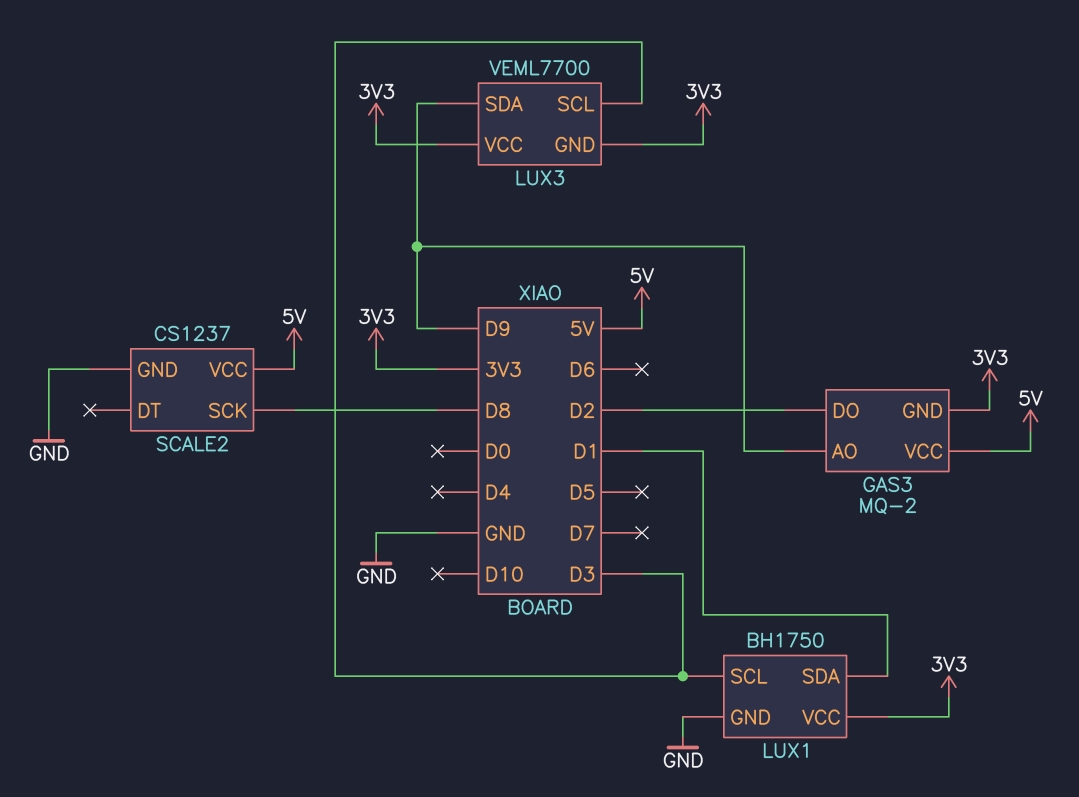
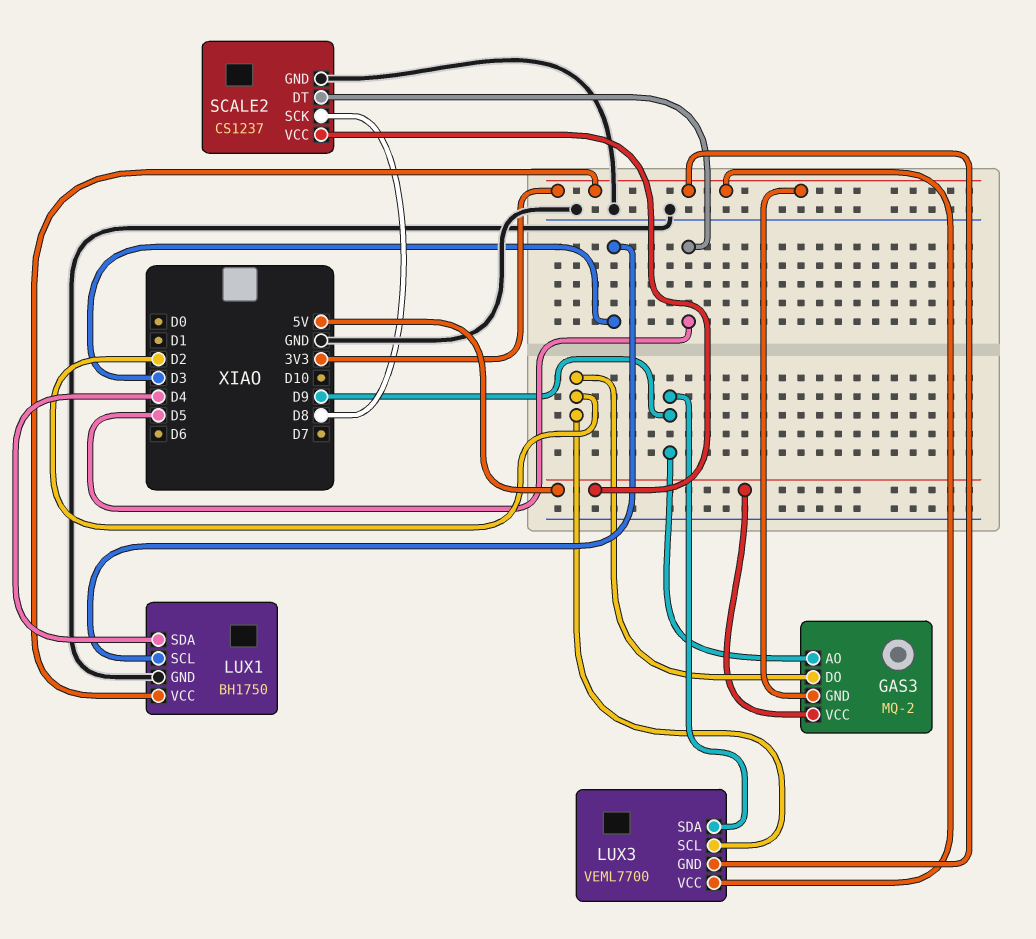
LUX1 pin SDA: D1 -> D4
LUX3 pin SCL: D3 -> D2
SCALE2 pin DT: none -> D5

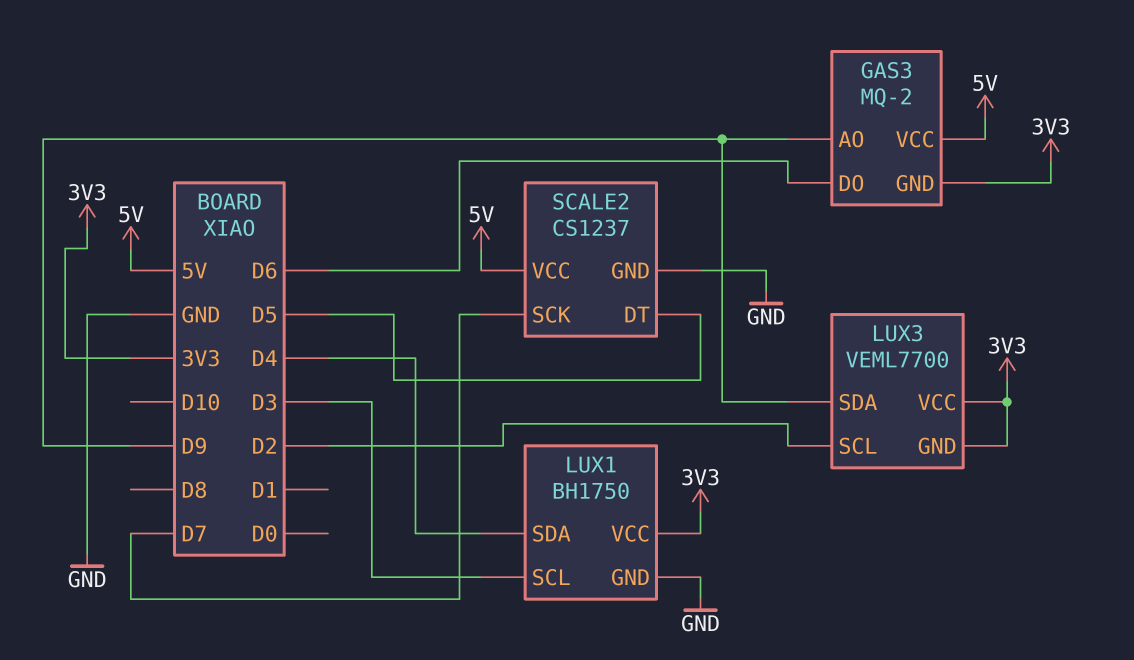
GAS3 pin DO: D2 -> D6
SCALE2 pin SCK: D8 -> D7

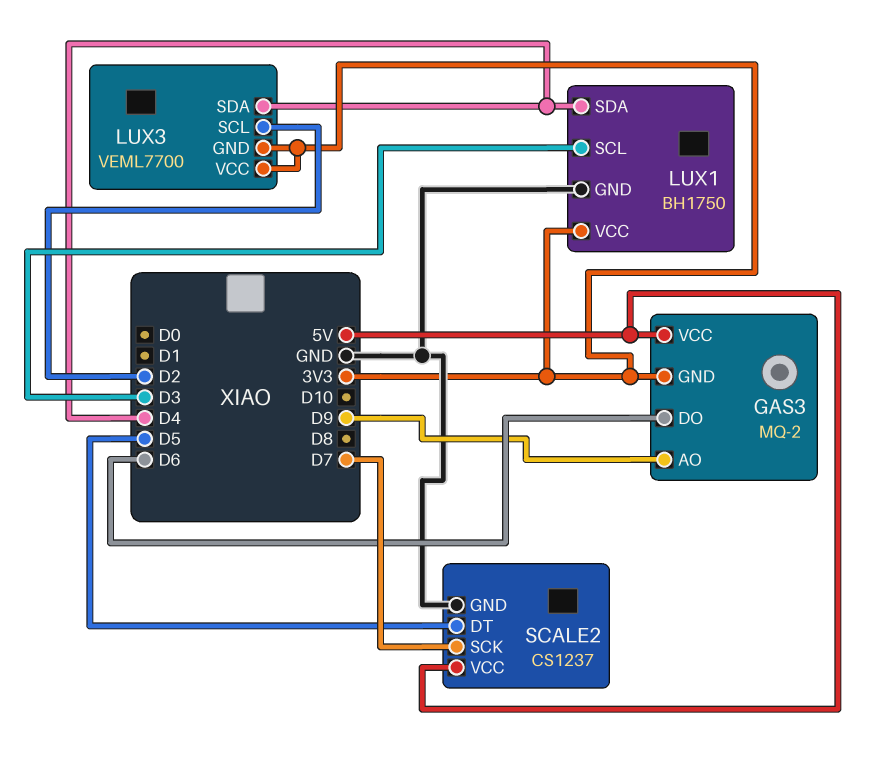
LUX3 pin SDA: D9 -> D4

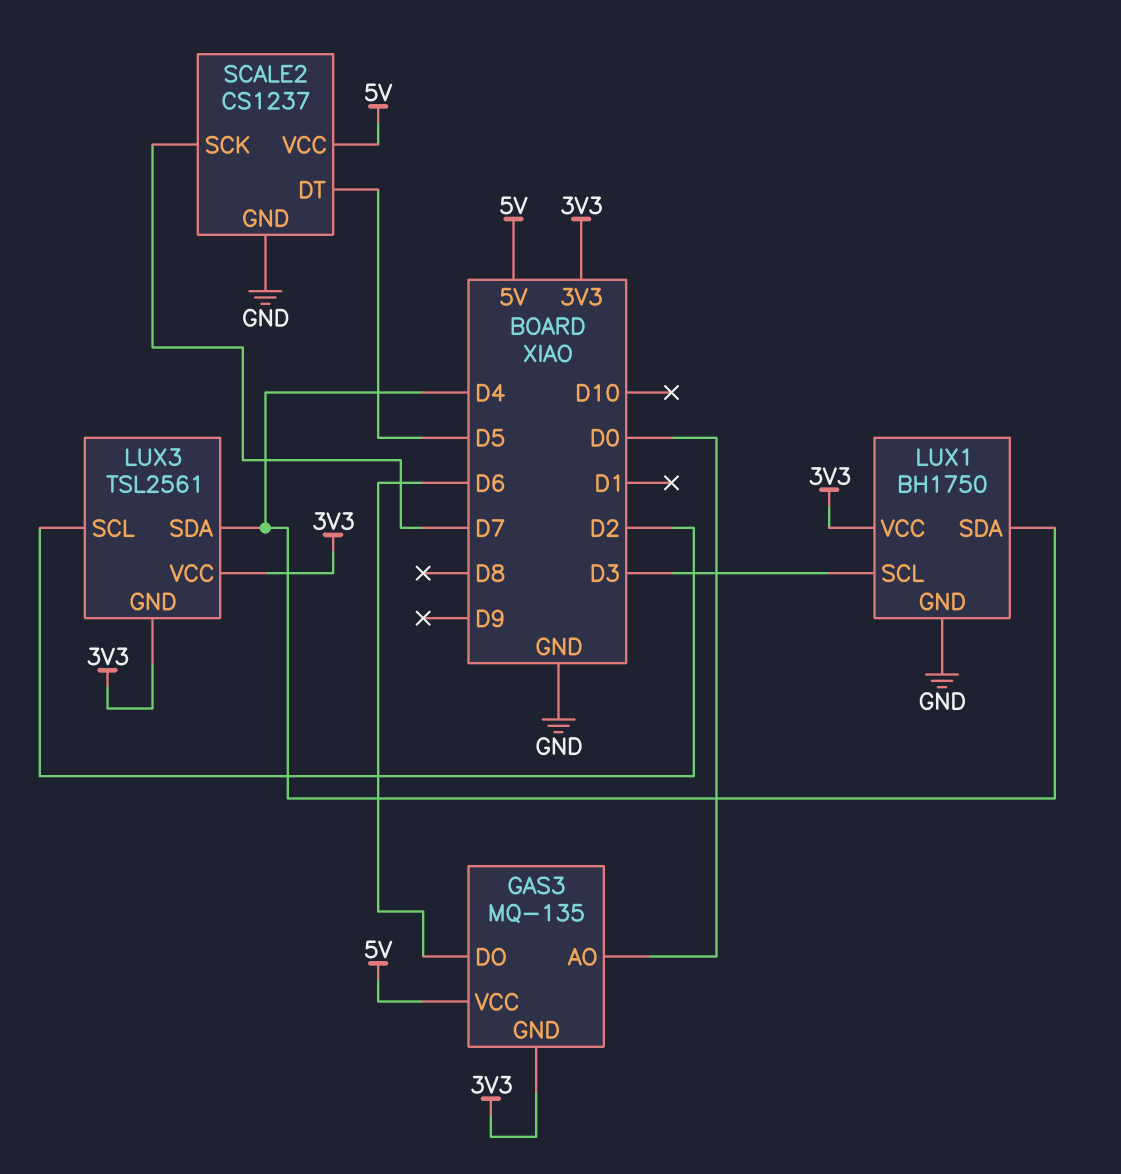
GAS3: MQ-2 -> MQ-135
GAS3 pin AO: D9 -> D0
LUX3: VEML7700 -> TSL2561

